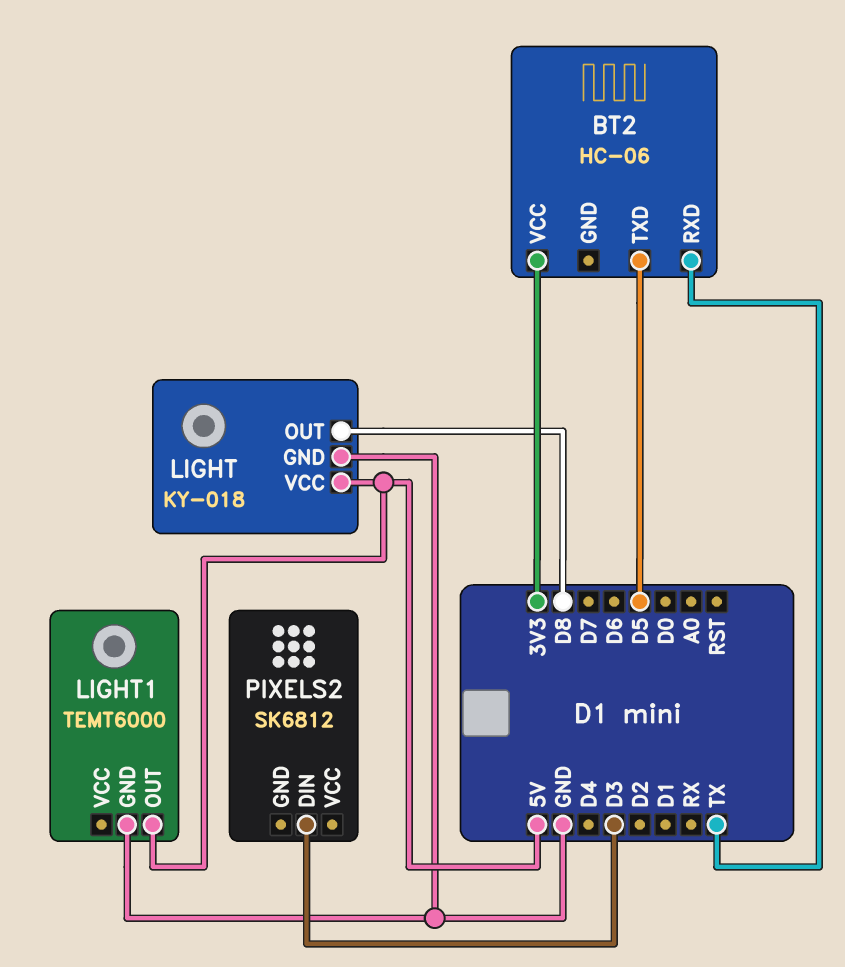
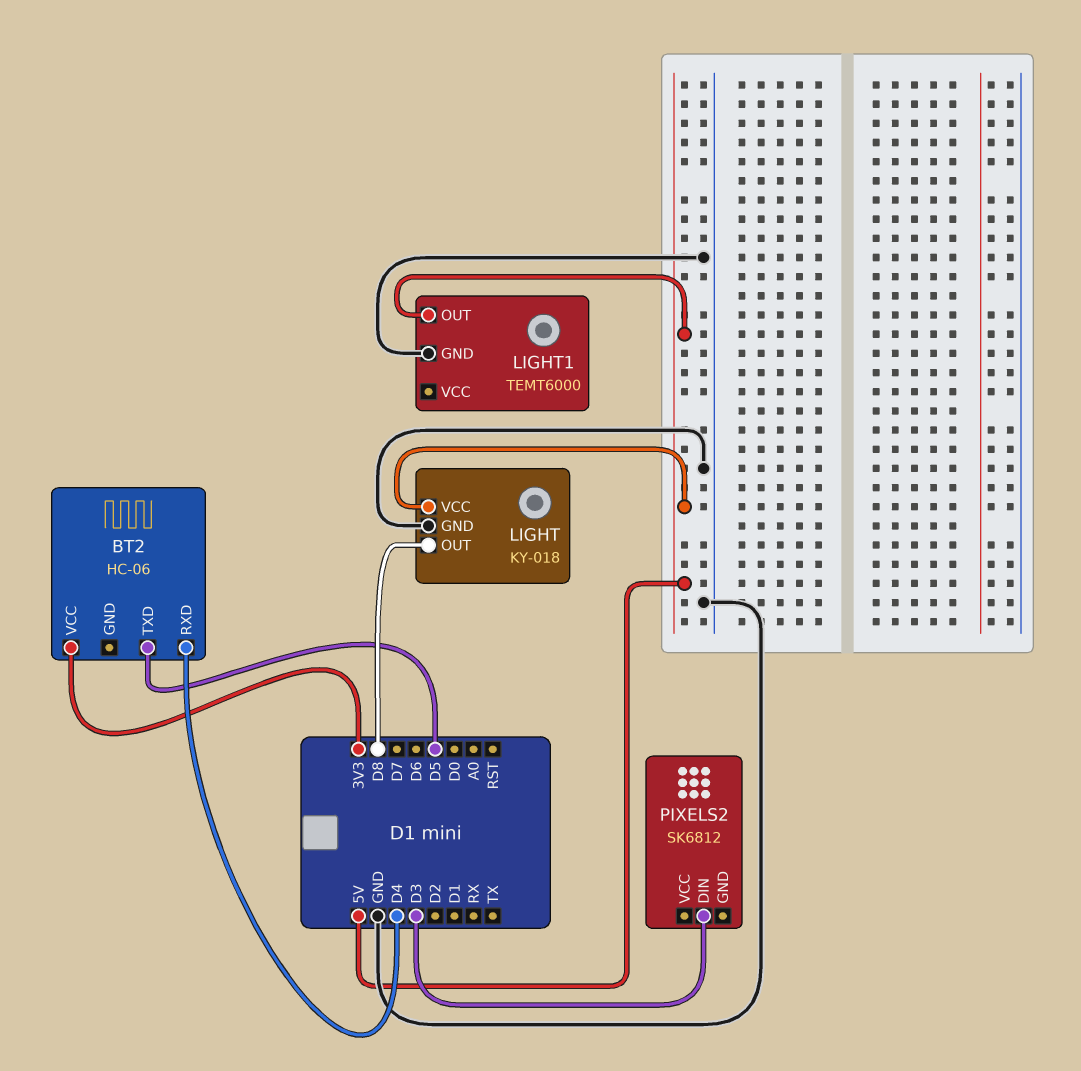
BT2 pin RXD: TX -> D4

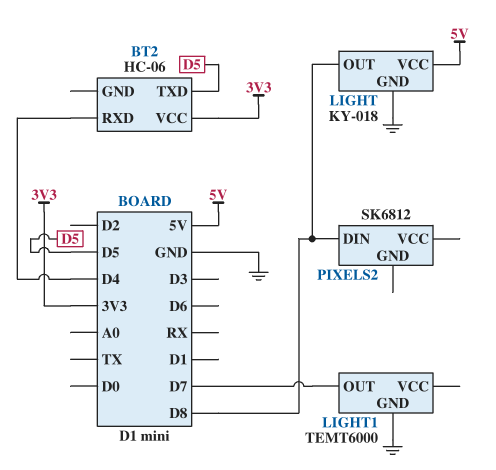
LIGHT1 pin OUT: 5V -> D7
PIXELS2 pin DIN: D3 -> D8

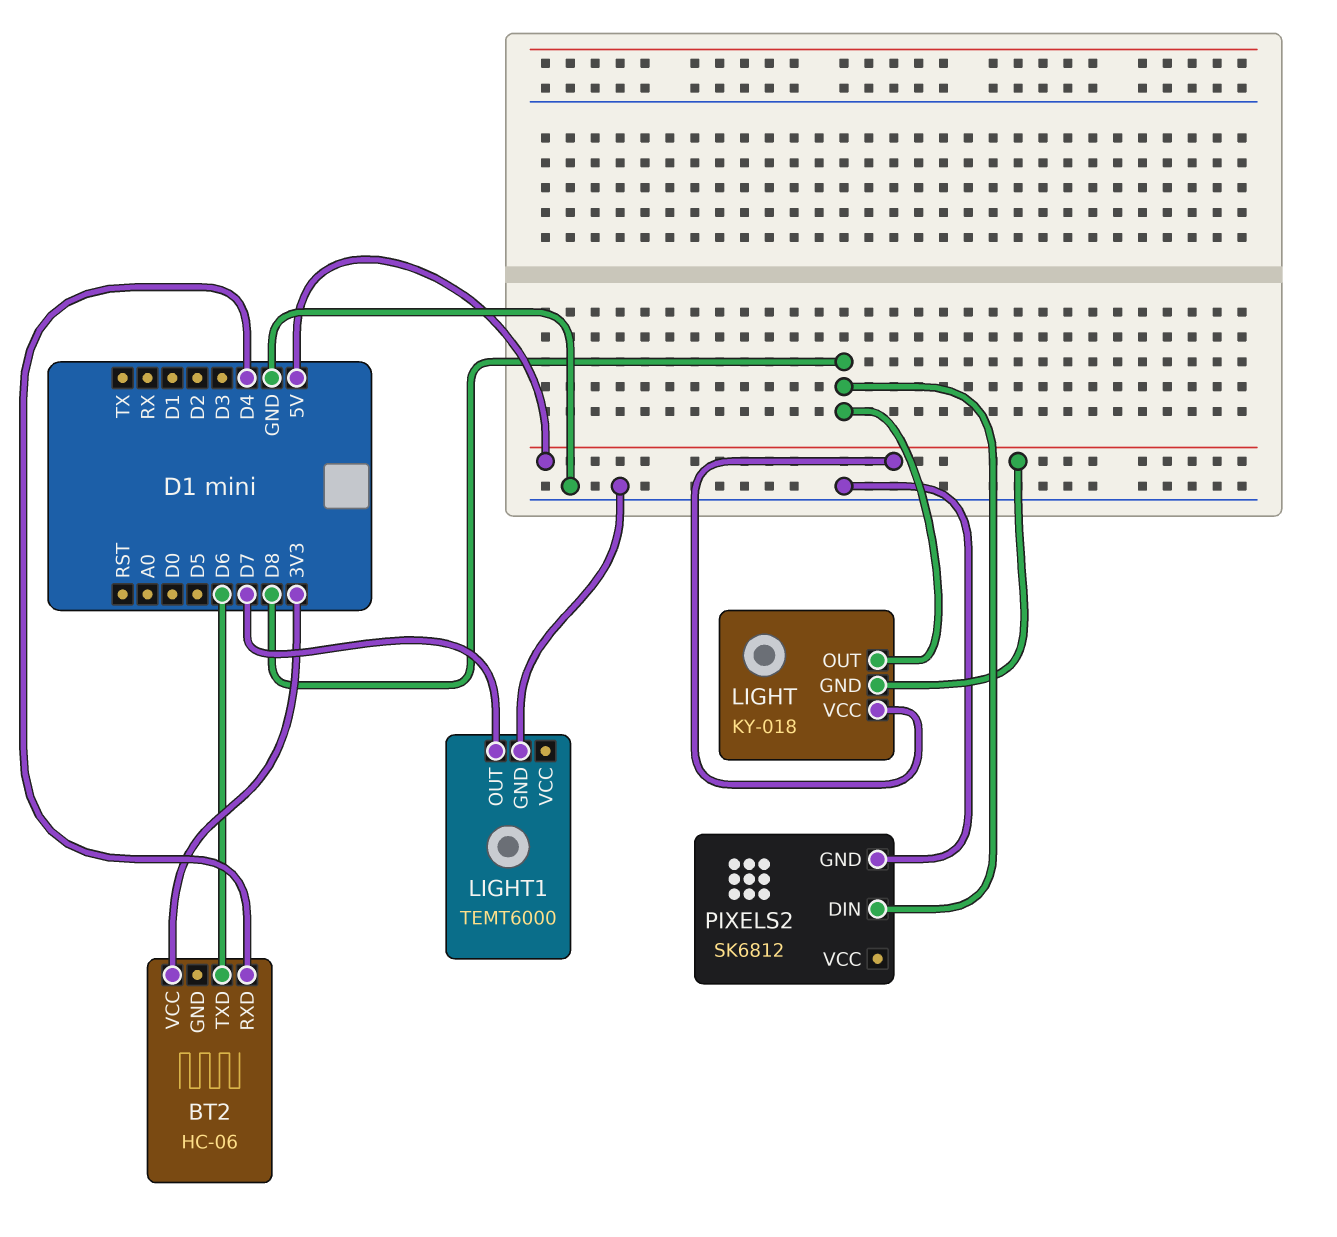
BT2 pin TXD: D5 -> D6
LIGHT pin GND: GND -> 5V
PIXELS2 pin GND: none -> GND

